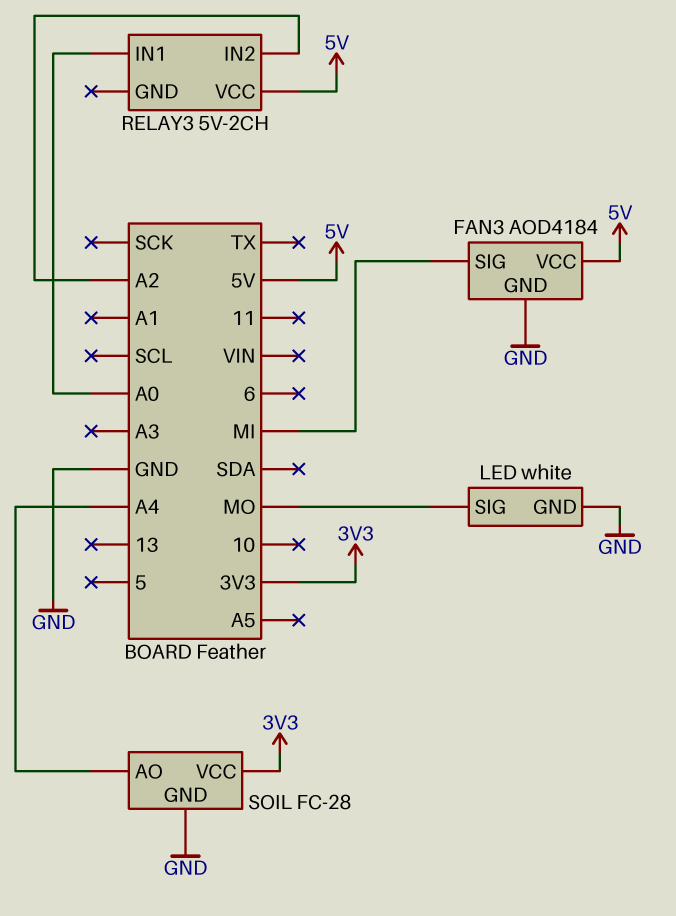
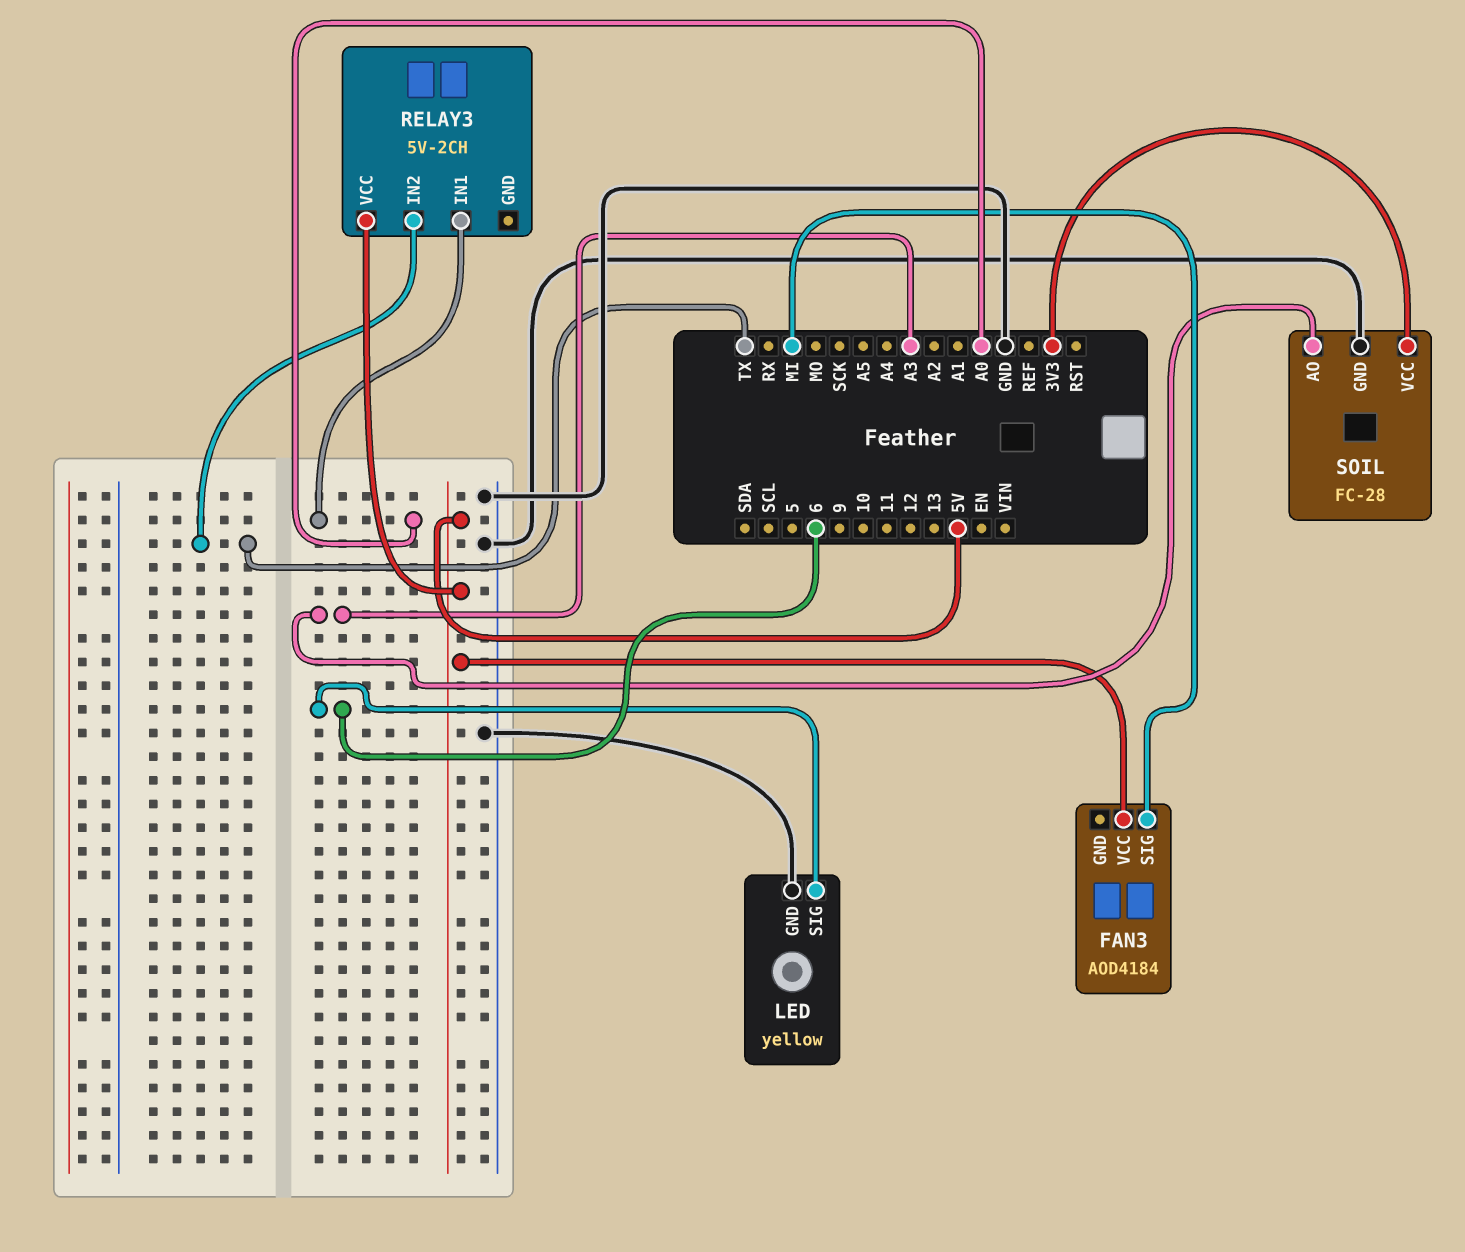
FAN3 pin GND: GND -> none
LED: white -> yellow
LED pin SIG: MO -> 6
RELAY3 pin IN2: A2 -> TX
SOIL pin AO: A4 -> A3

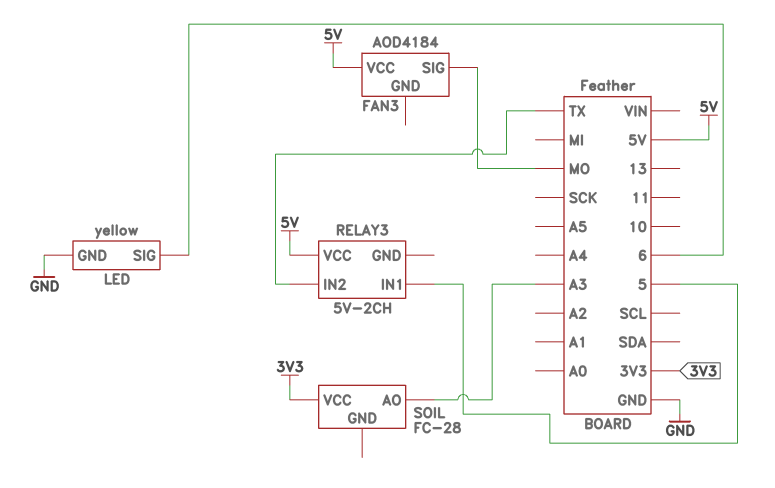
FAN3 pin SIG: MI -> MO
RELAY3 pin IN1: A0 -> 5
SOIL pin GND: GND -> none

